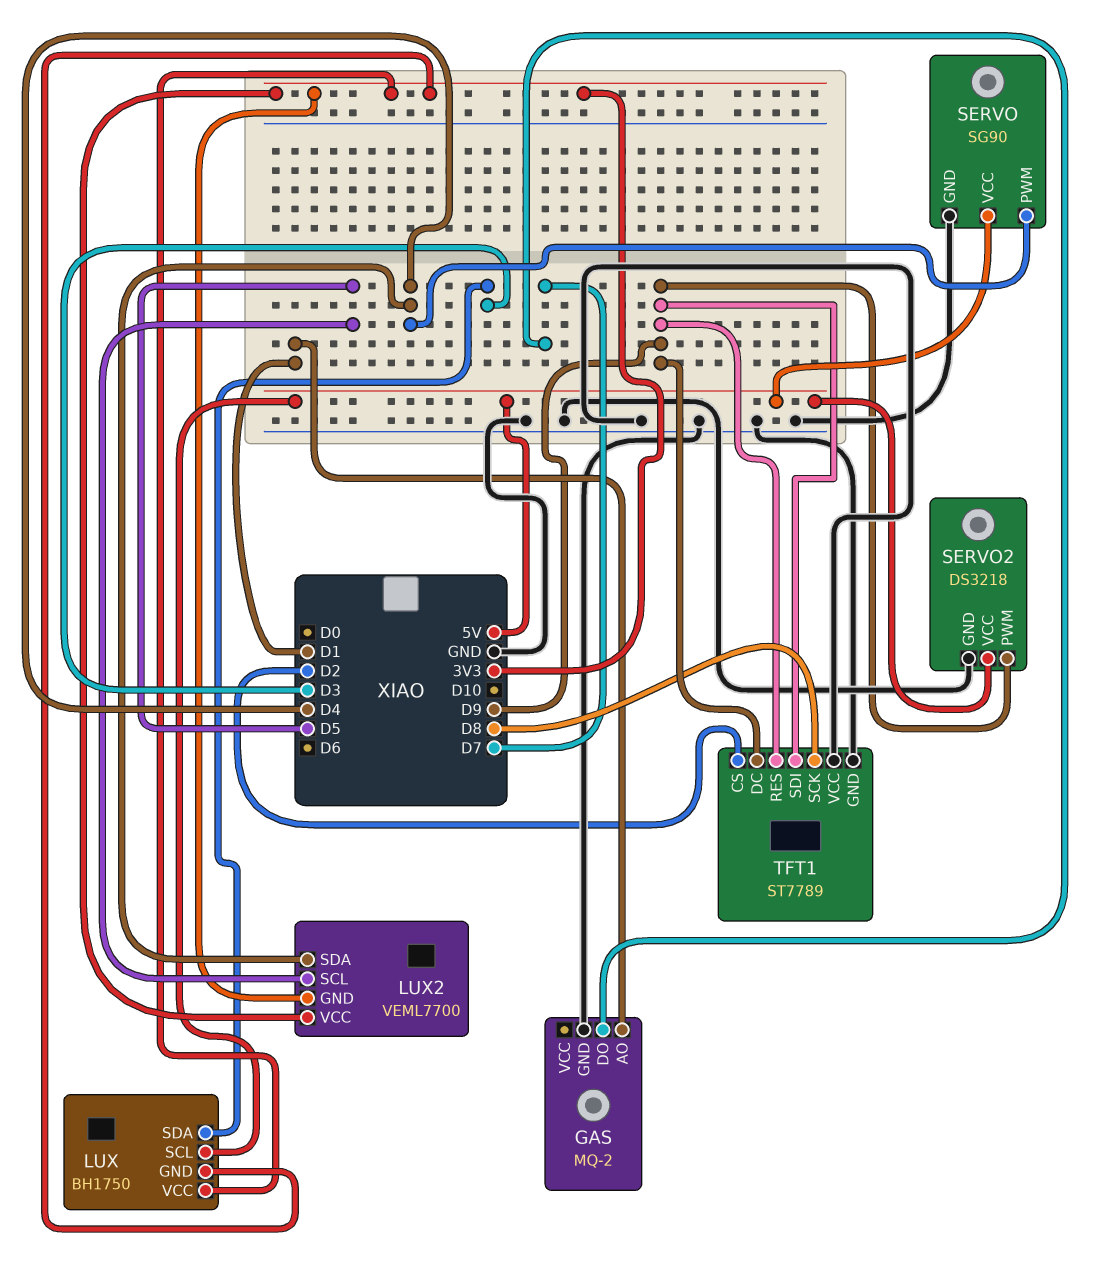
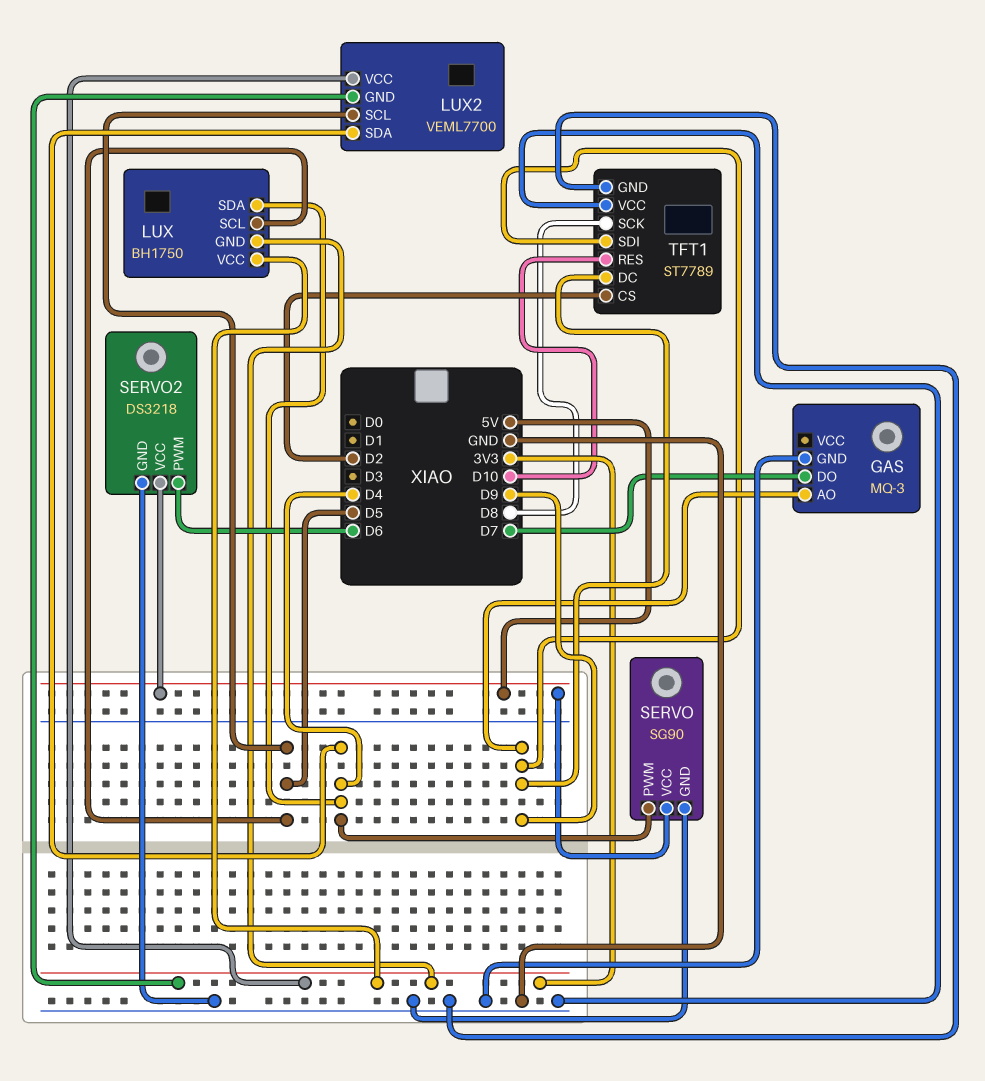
GAS: MQ-2 -> MQ-3
GAS pin AO: D1 -> D9
LUX pin SCL: 5V -> D5
LUX pin SDA: D3 -> D4
SERVO2 pin PWM: D9 -> D6
TFT1 pin RES: D9 -> D10

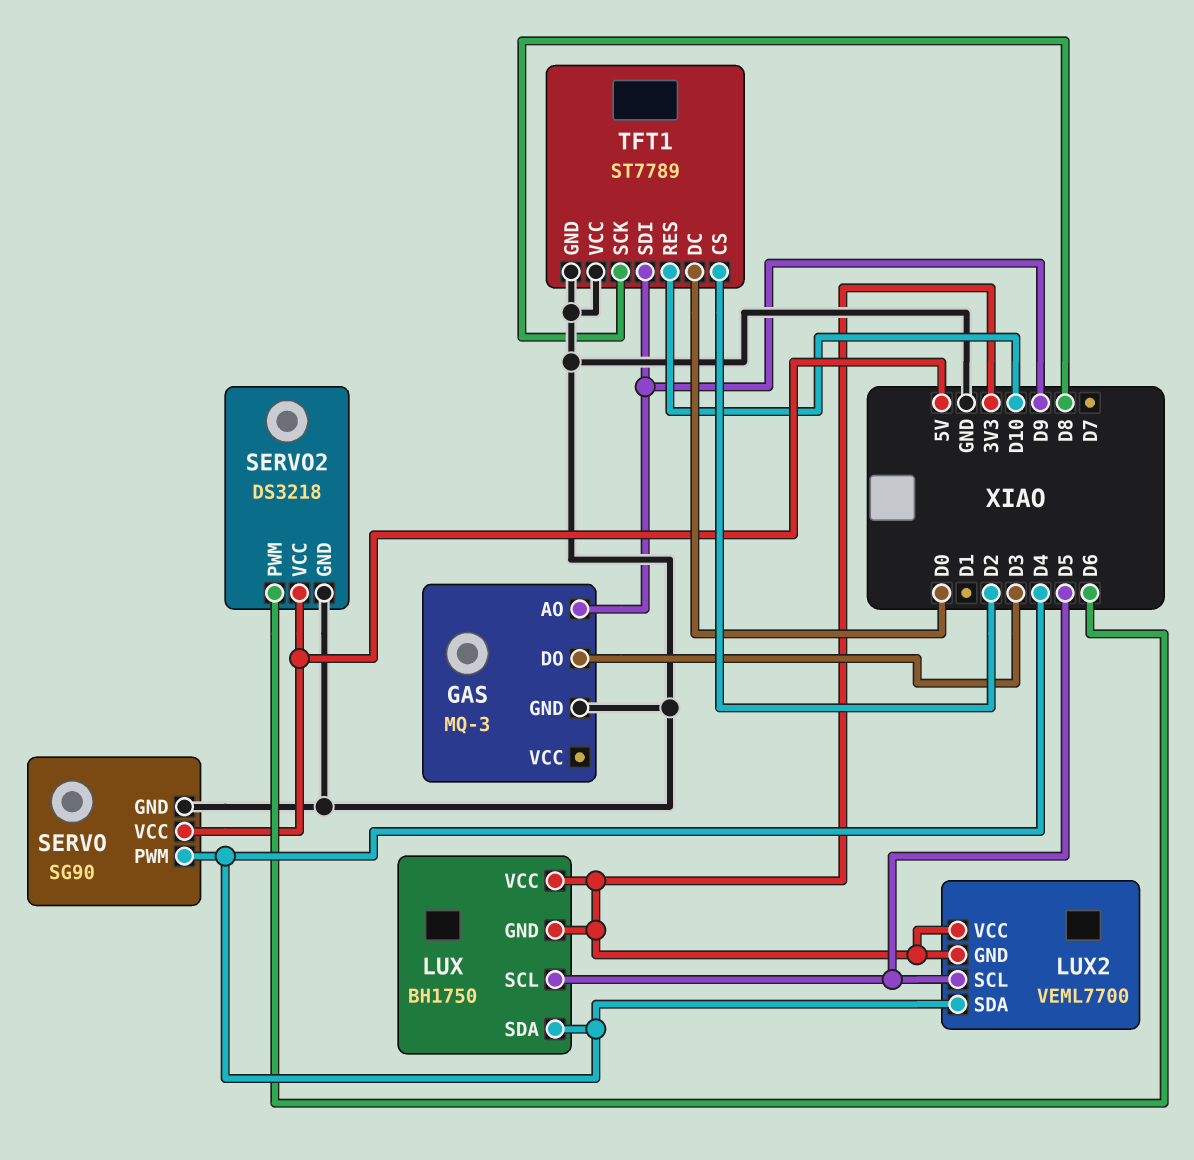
GAS pin DO: D7 -> D3
TFT1 pin DC: D9 -> D0

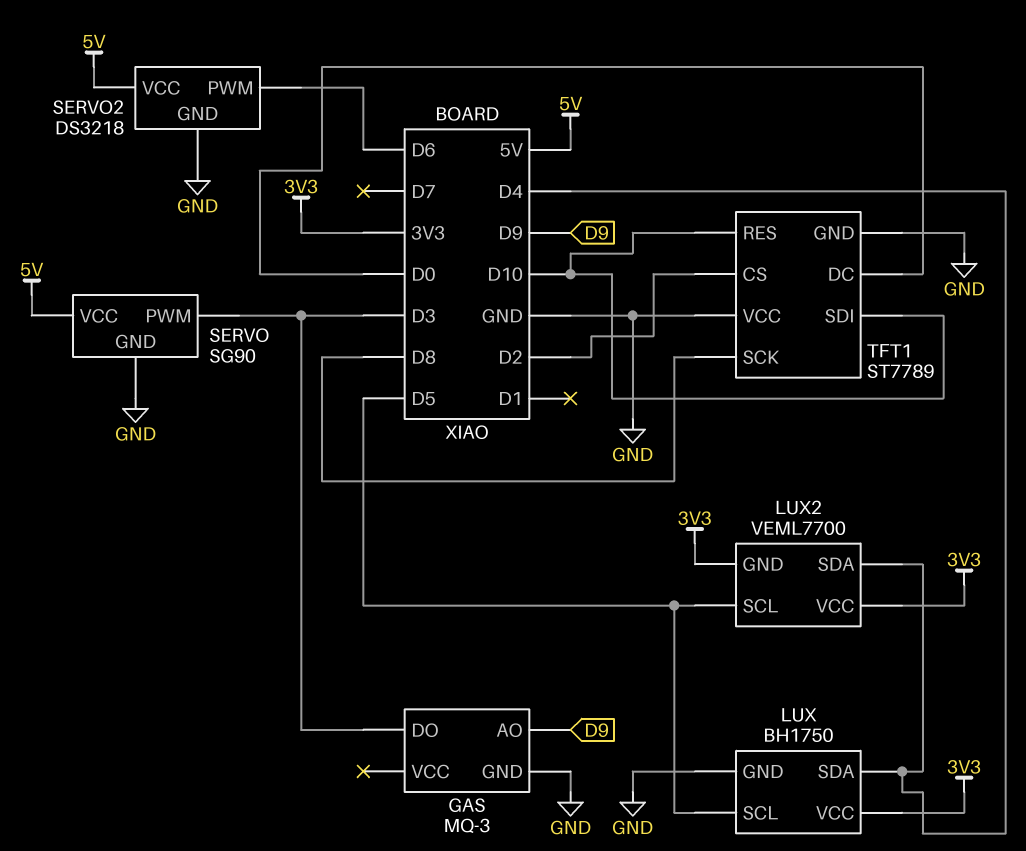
LUX pin GND: 3V3 -> GND
SERVO pin PWM: D4 -> D3
TFT1 pin SDI: D9 -> D10

